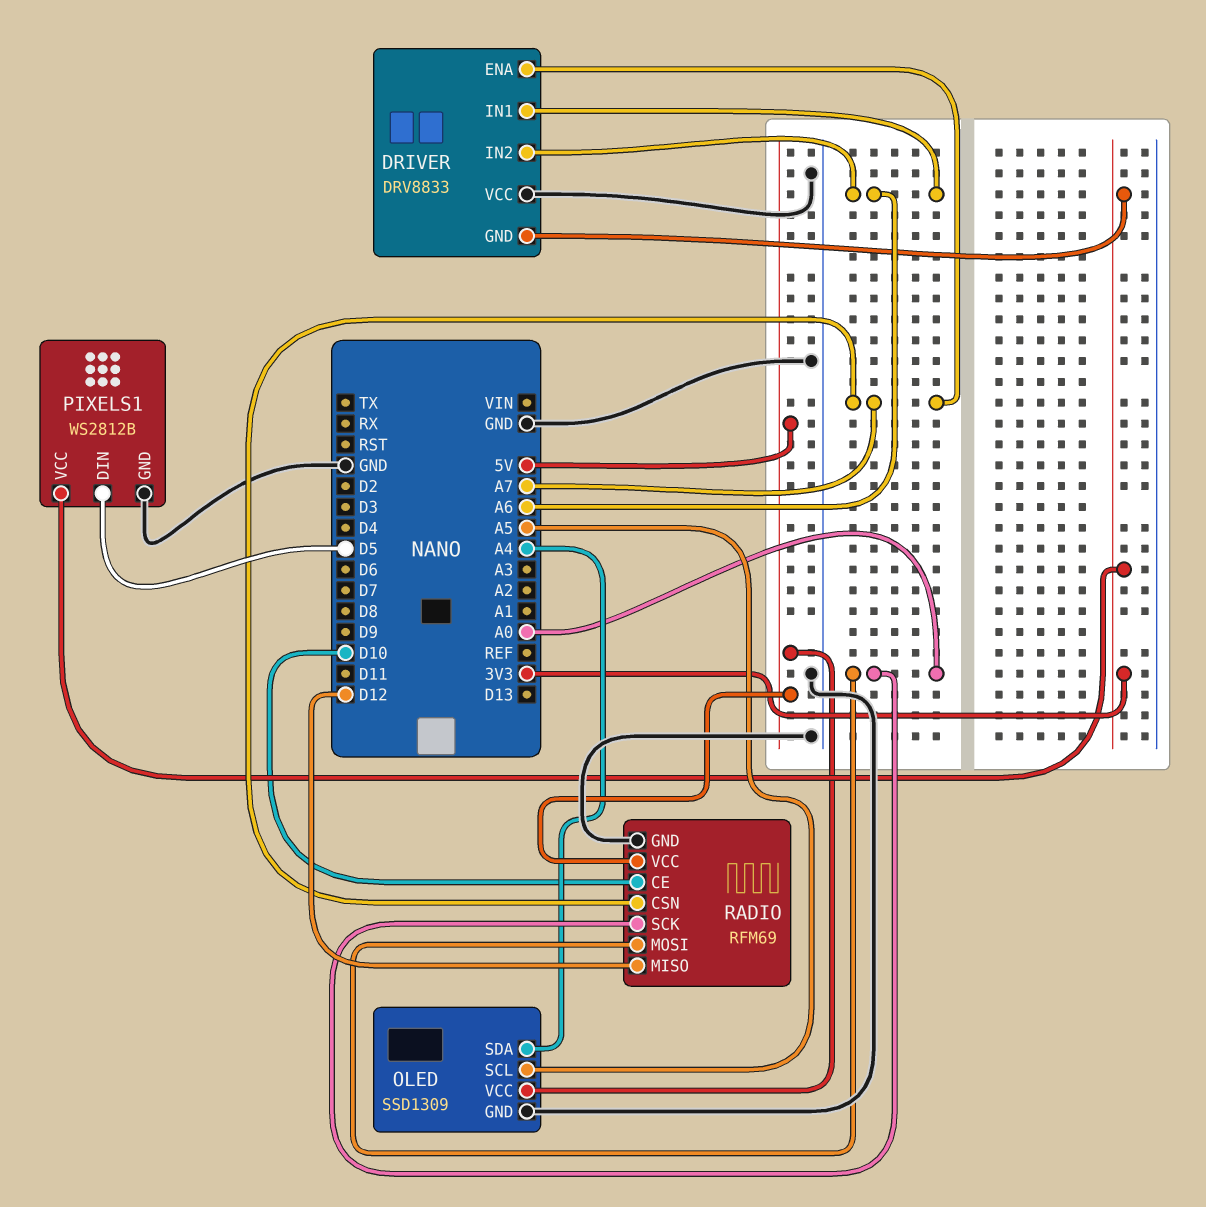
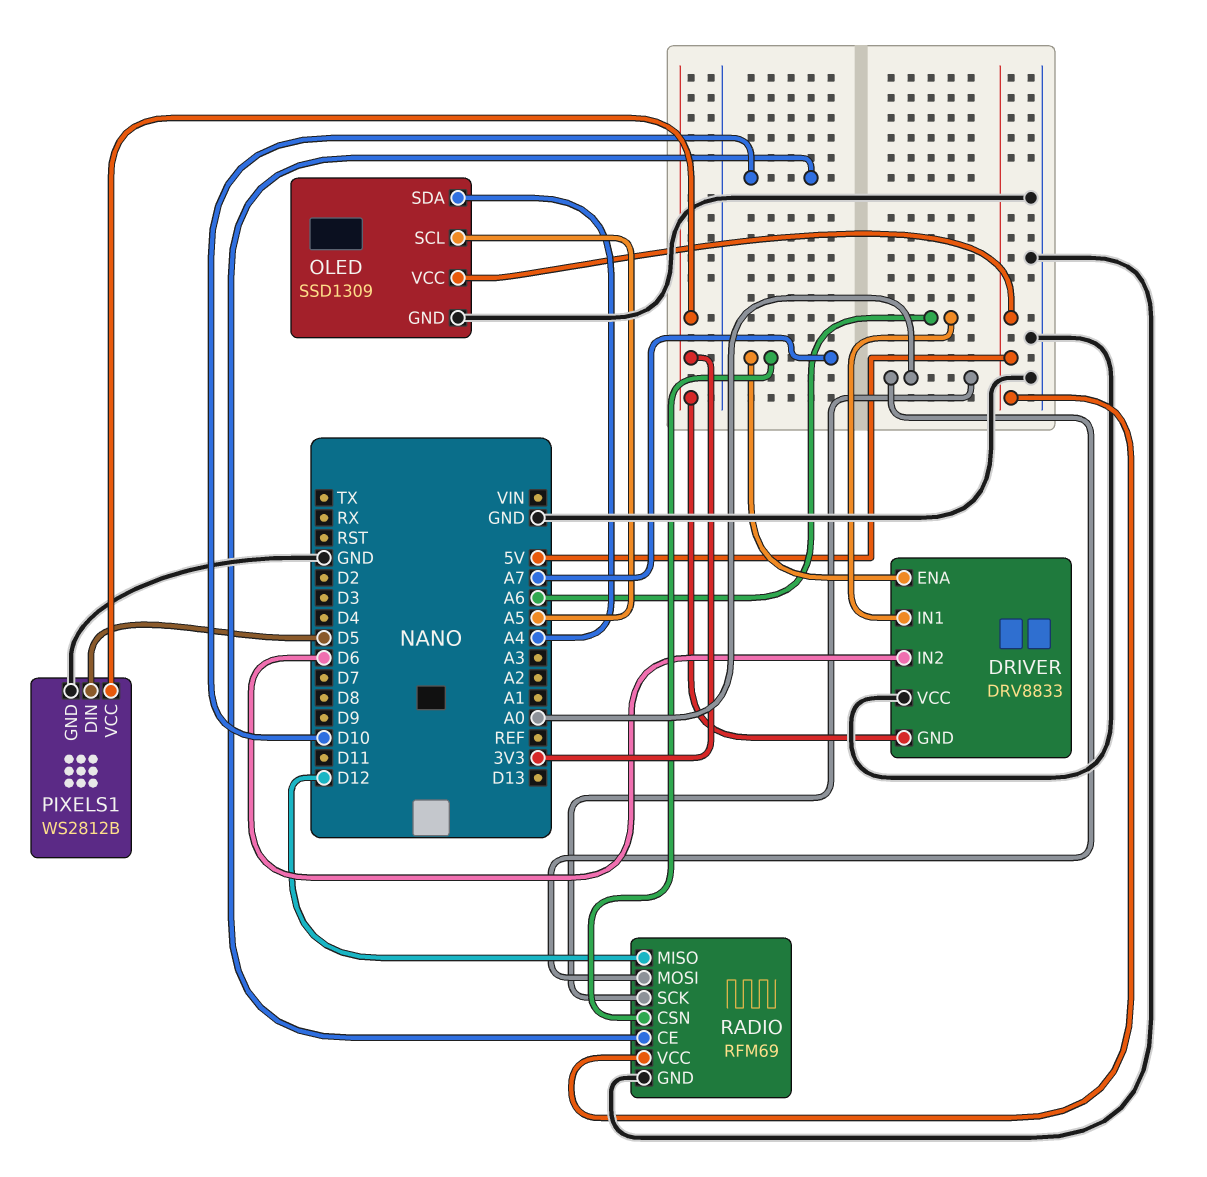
DRIVER pin IN2: A6 -> D6

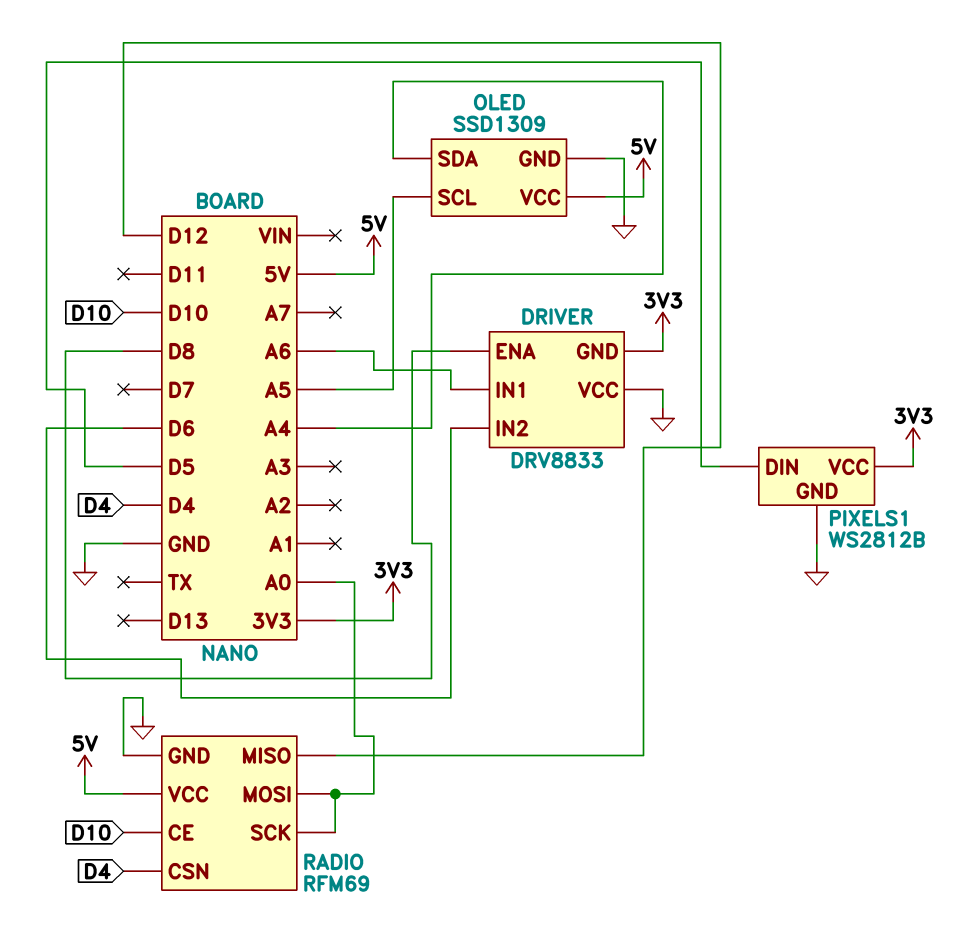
DRIVER pin ENA: A7 -> D8
RADIO pin CSN: A7 -> D4

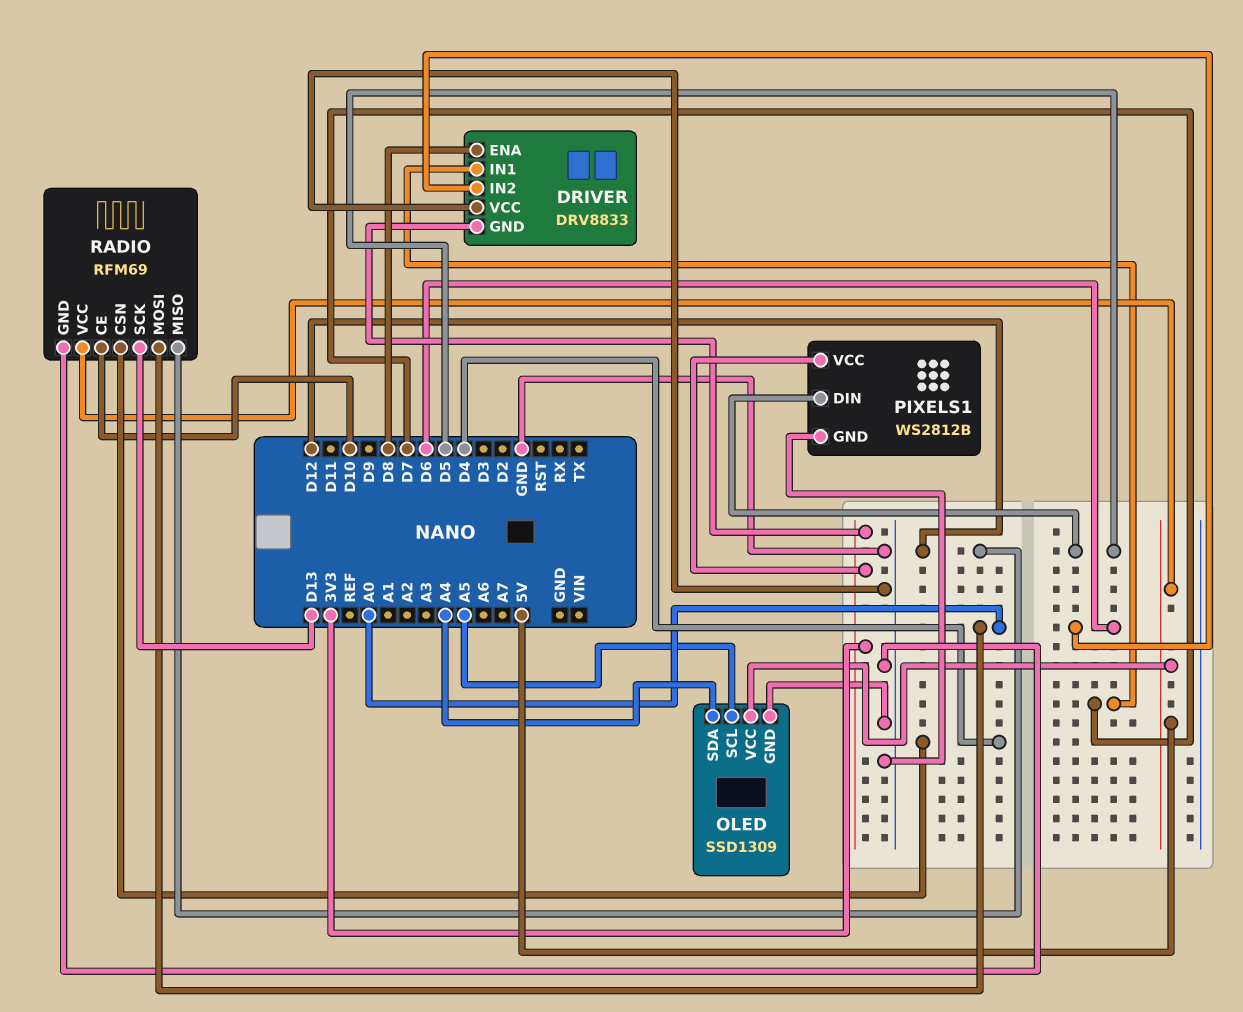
DRIVER pin IN1: A6 -> D7
RADIO pin SCK: A0 -> D13

